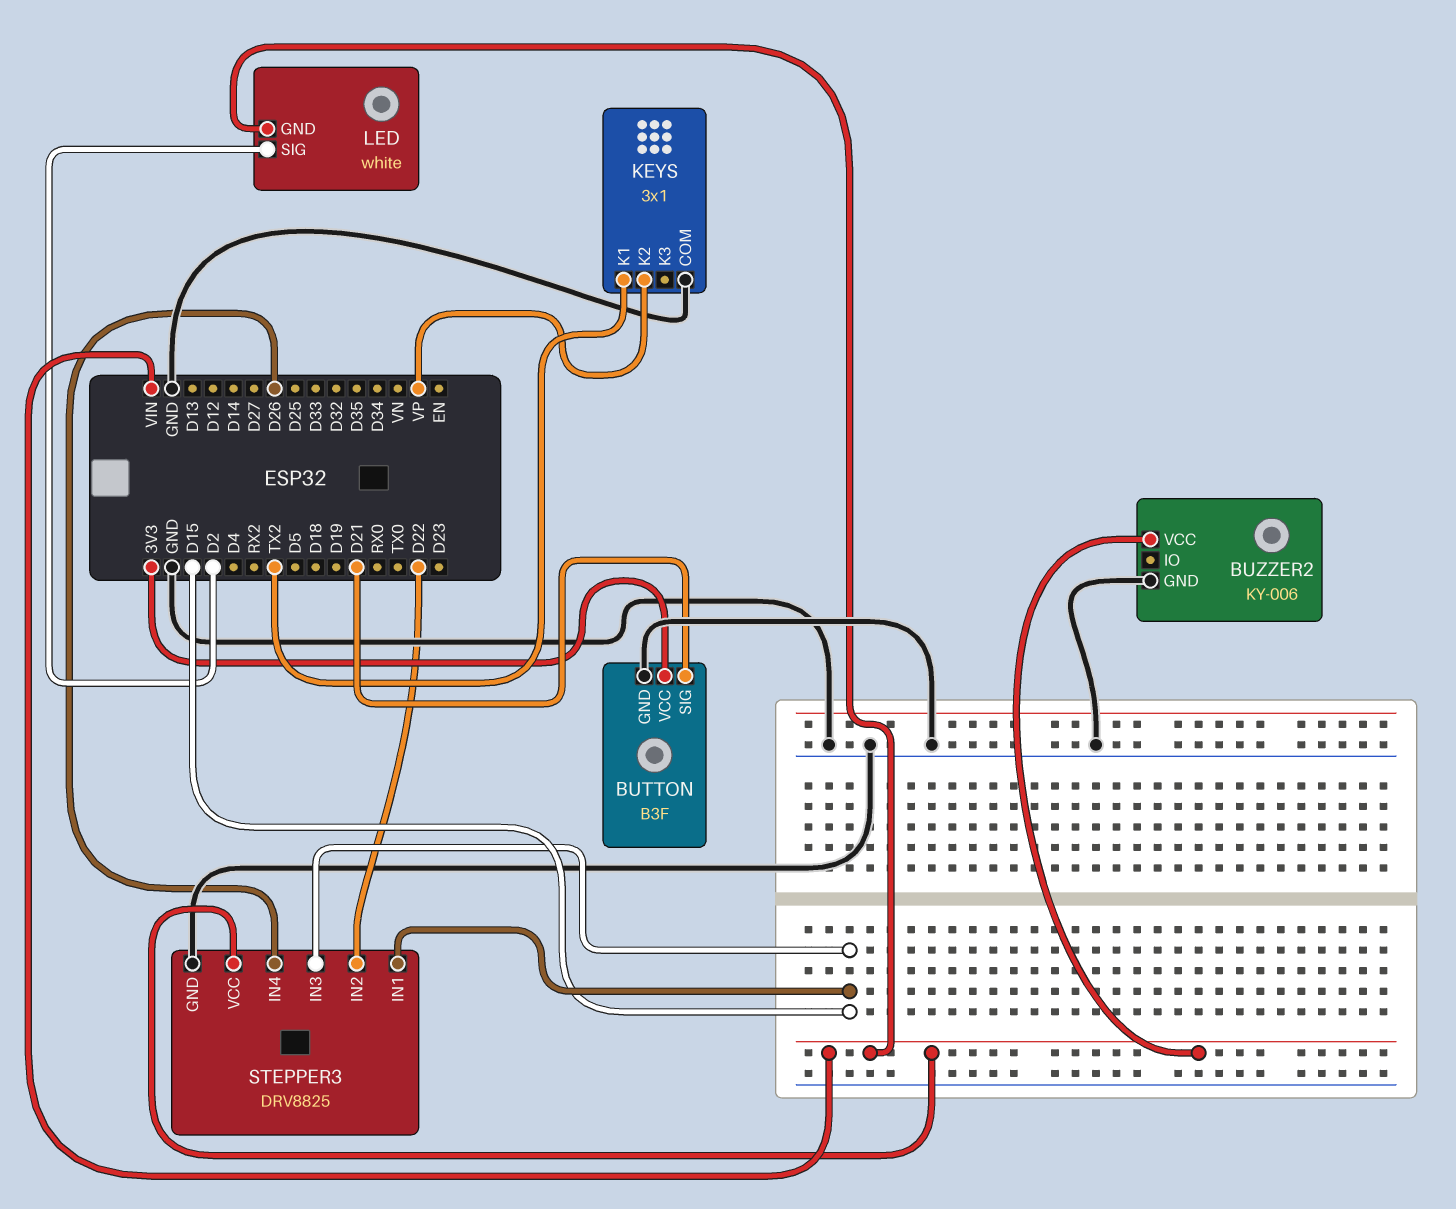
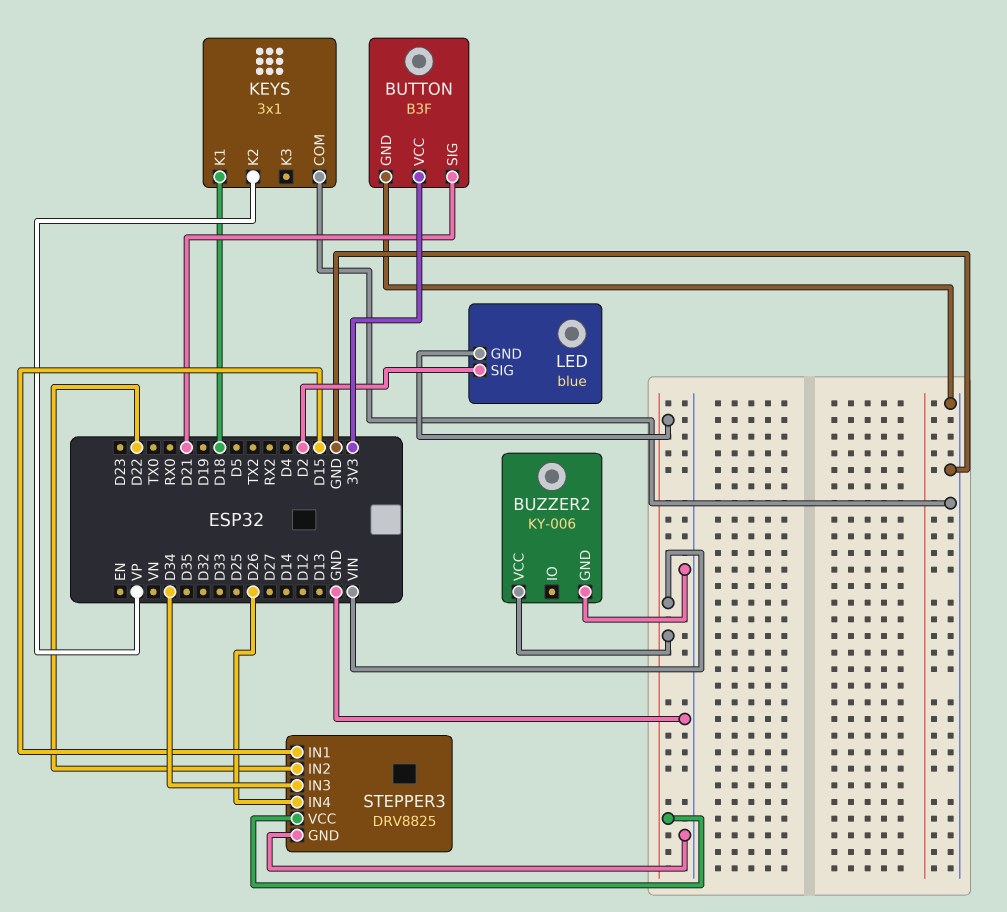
KEYS pin K1: TX2 -> D18
LED: white -> blue
STEPPER3 pin IN3: D15 -> D34

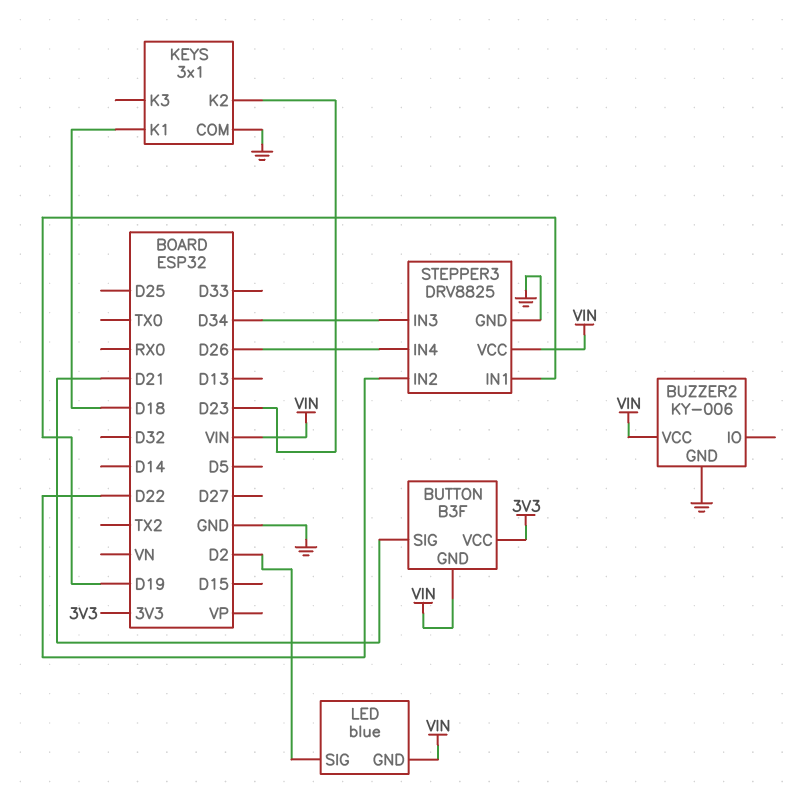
BUTTON pin GND: GND -> VIN
KEYS pin K2: VP -> D23
STEPPER3 pin IN1: D15 -> D19

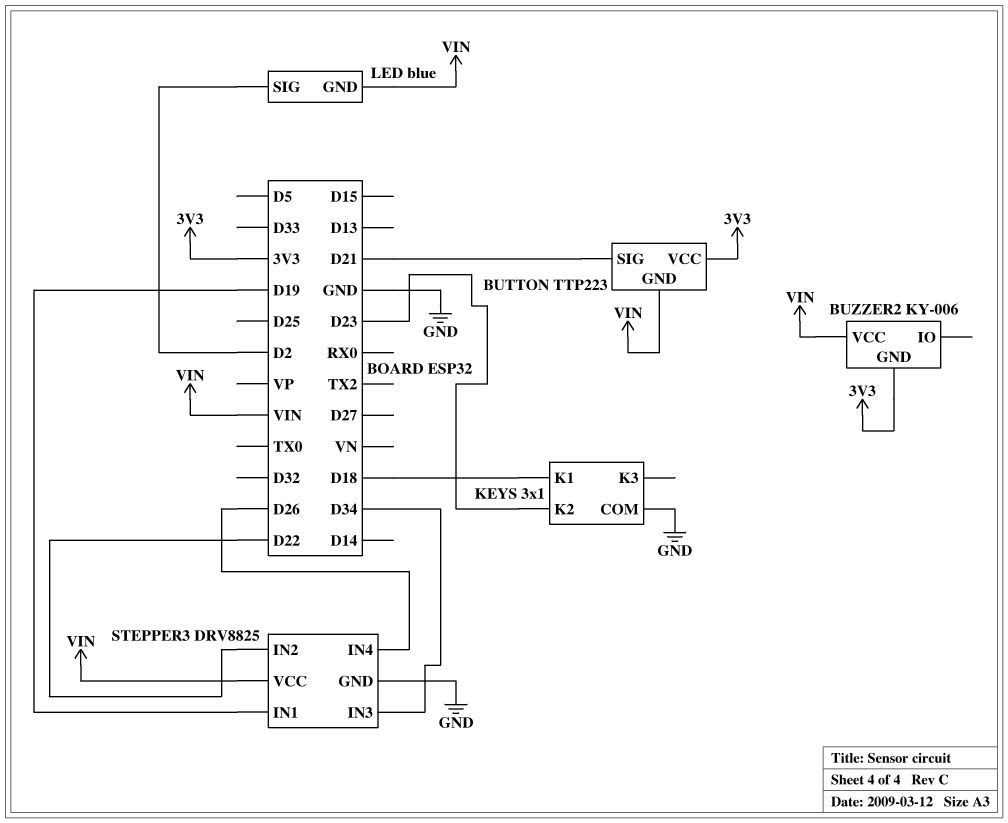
BUTTON: B3F -> TTP223
BUZZER2 pin GND: GND -> 3V3

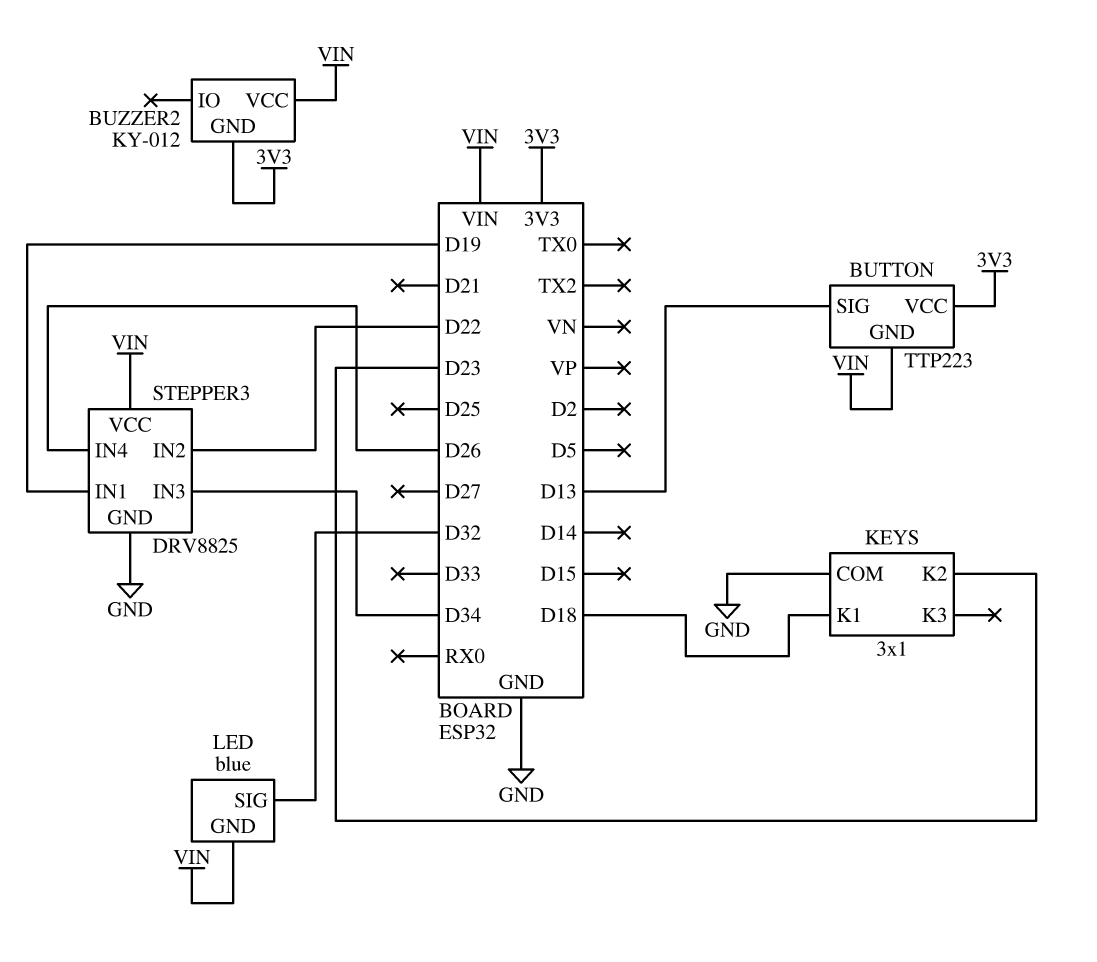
BUTTON pin SIG: D21 -> D13
BUZZER2: KY-006 -> KY-012
LED pin SIG: D2 -> D32

